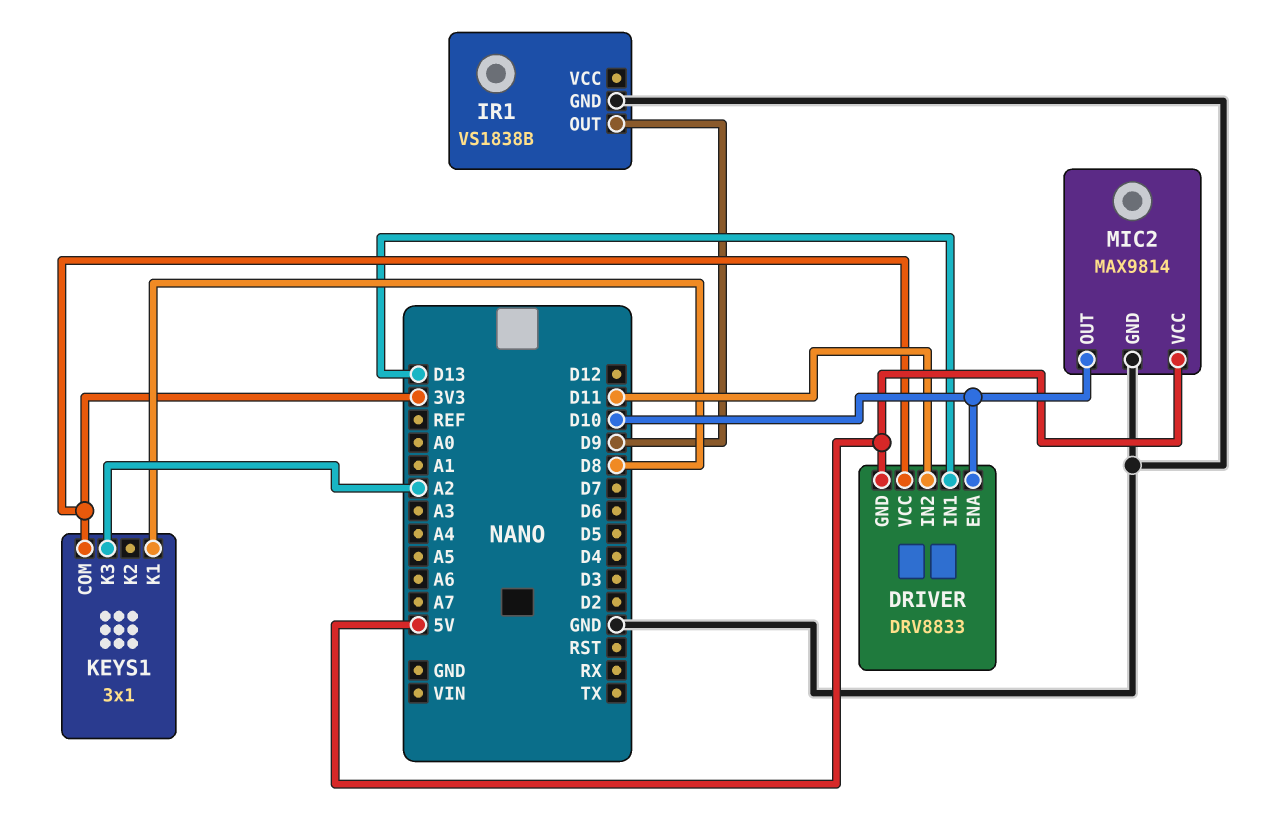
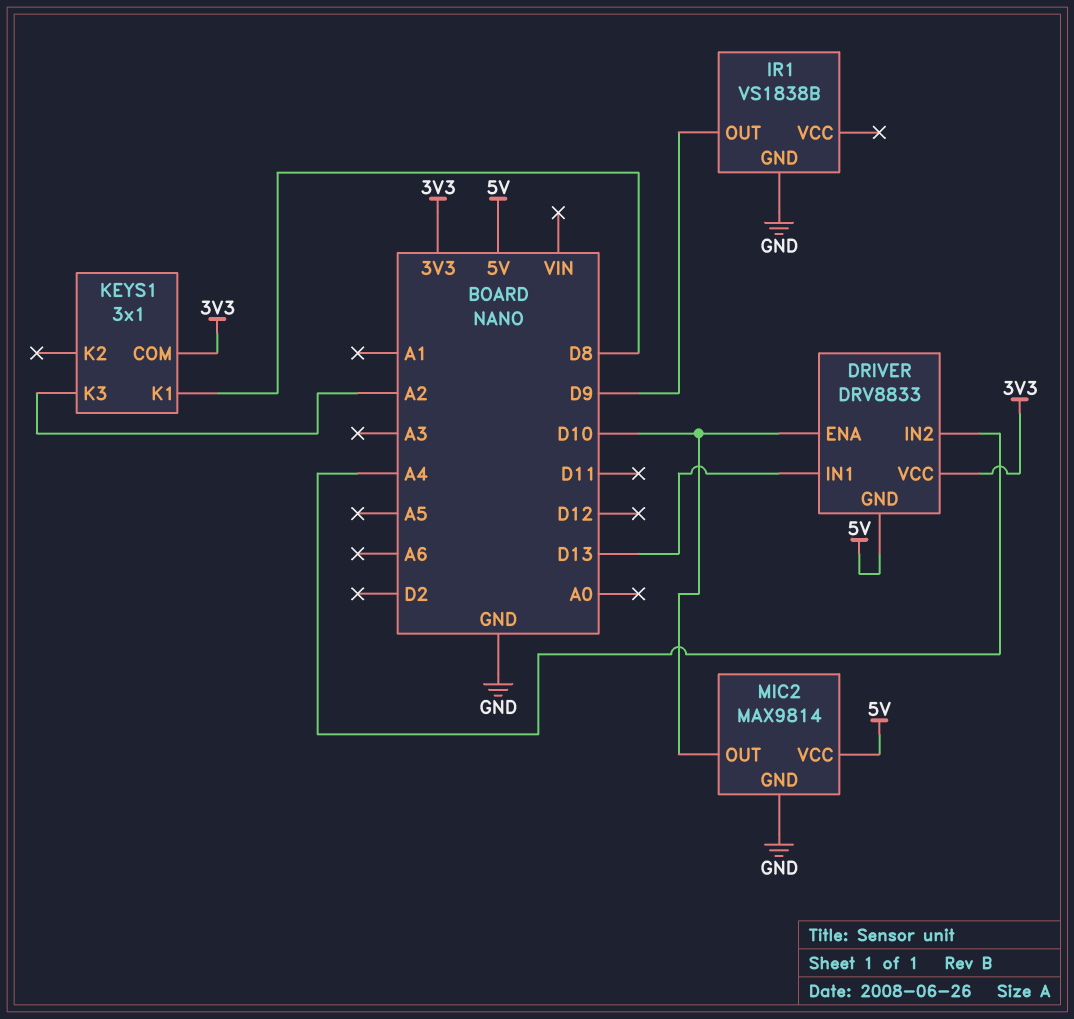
DRIVER pin IN2: D11 -> A4

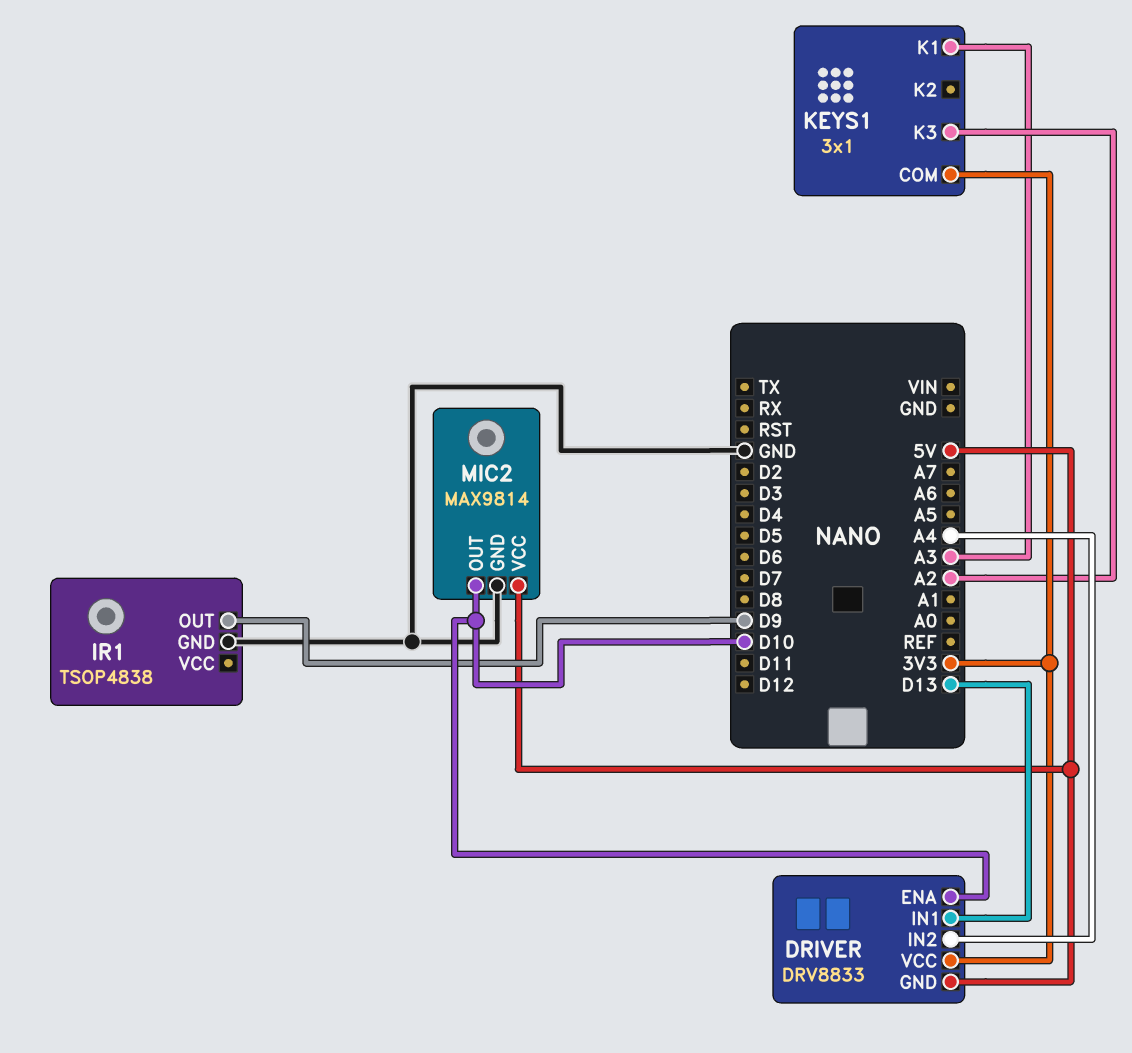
IR1: VS1838B -> TSOP4838
KEYS1 pin K1: D8 -> A3

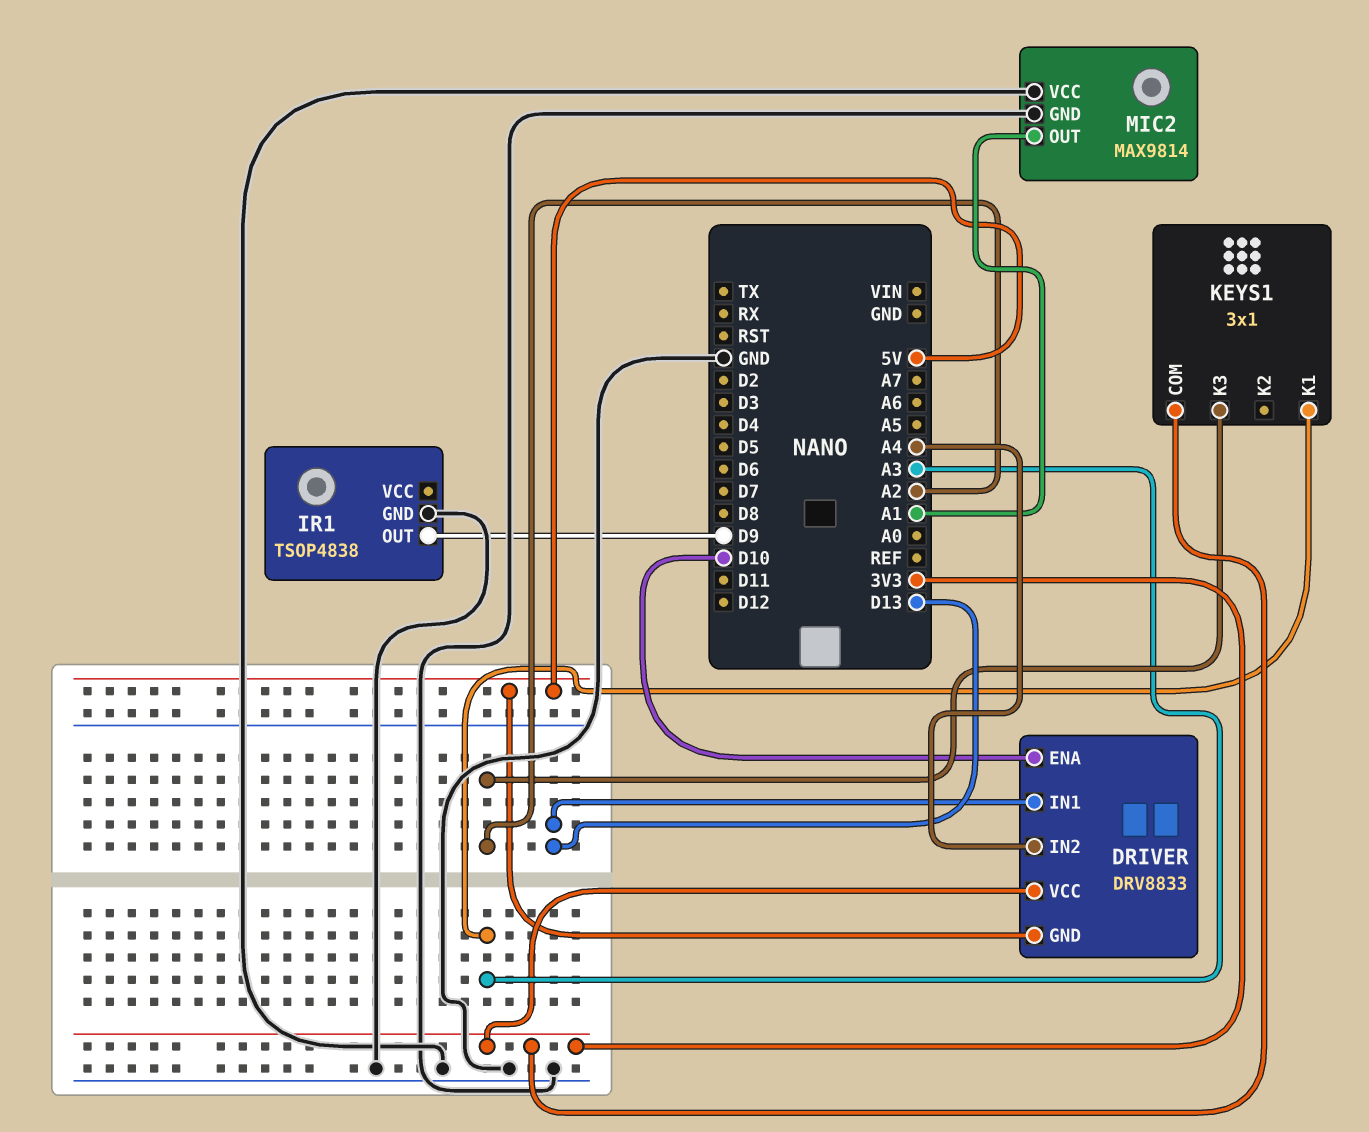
MIC2 pin OUT: D10 -> A1
MIC2 pin VCC: 5V -> GND

